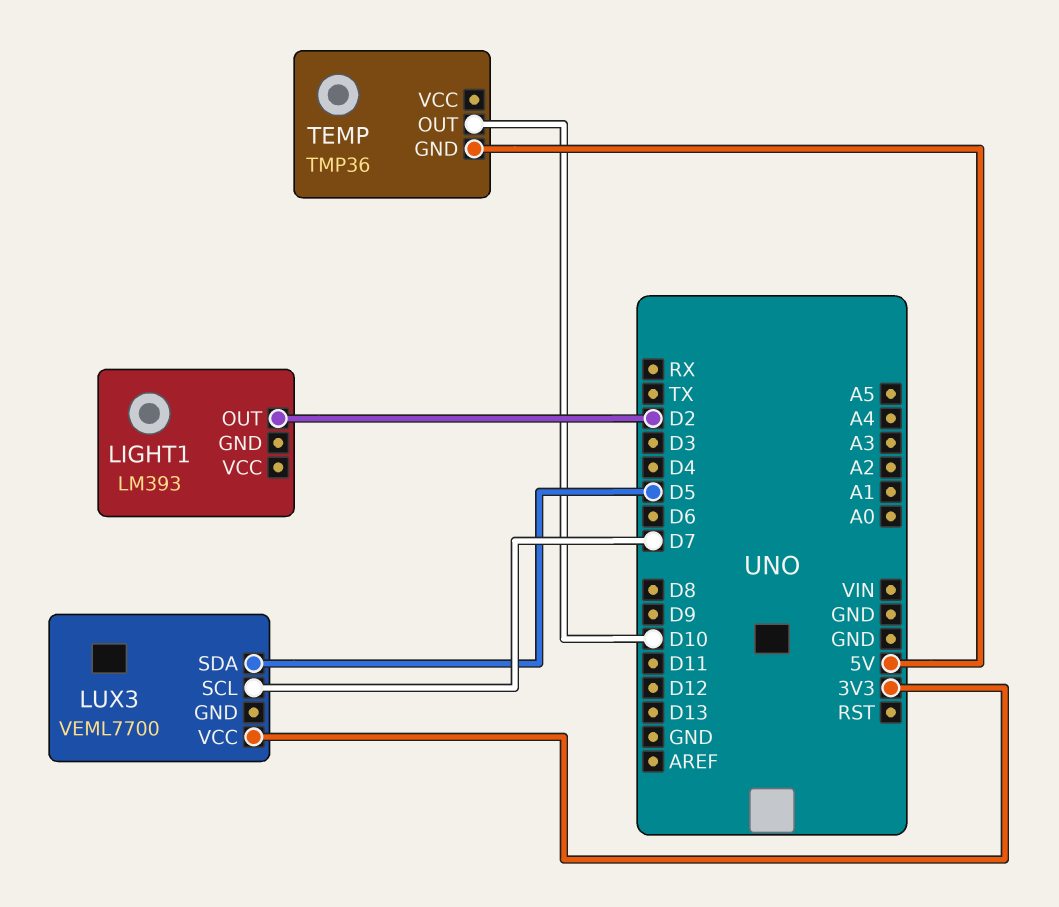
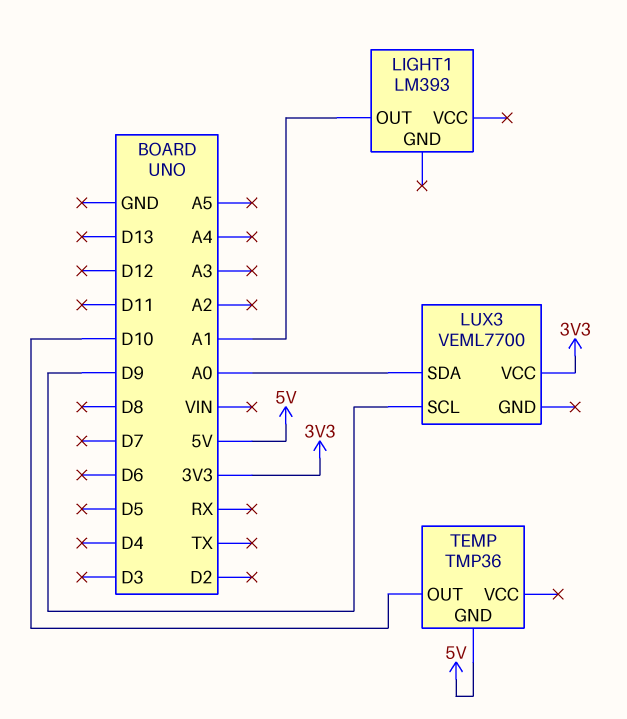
LIGHT1 pin OUT: D2 -> A1
LUX3 pin SCL: D7 -> D9
LUX3 pin SDA: D5 -> A0

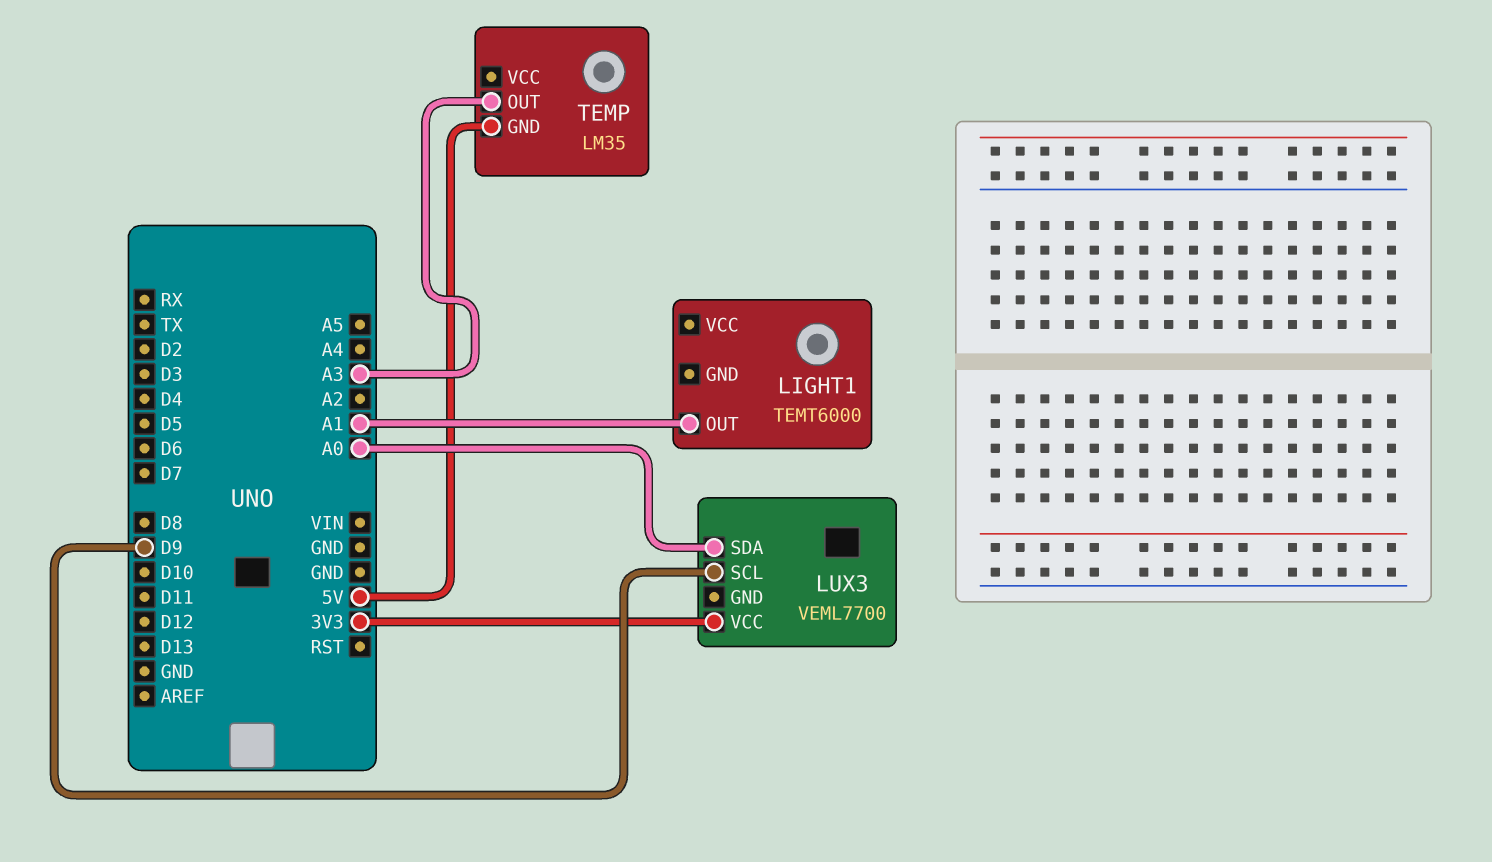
LIGHT1: LM393 -> TEMT6000
TEMP: TMP36 -> LM35
TEMP pin OUT: D10 -> A3

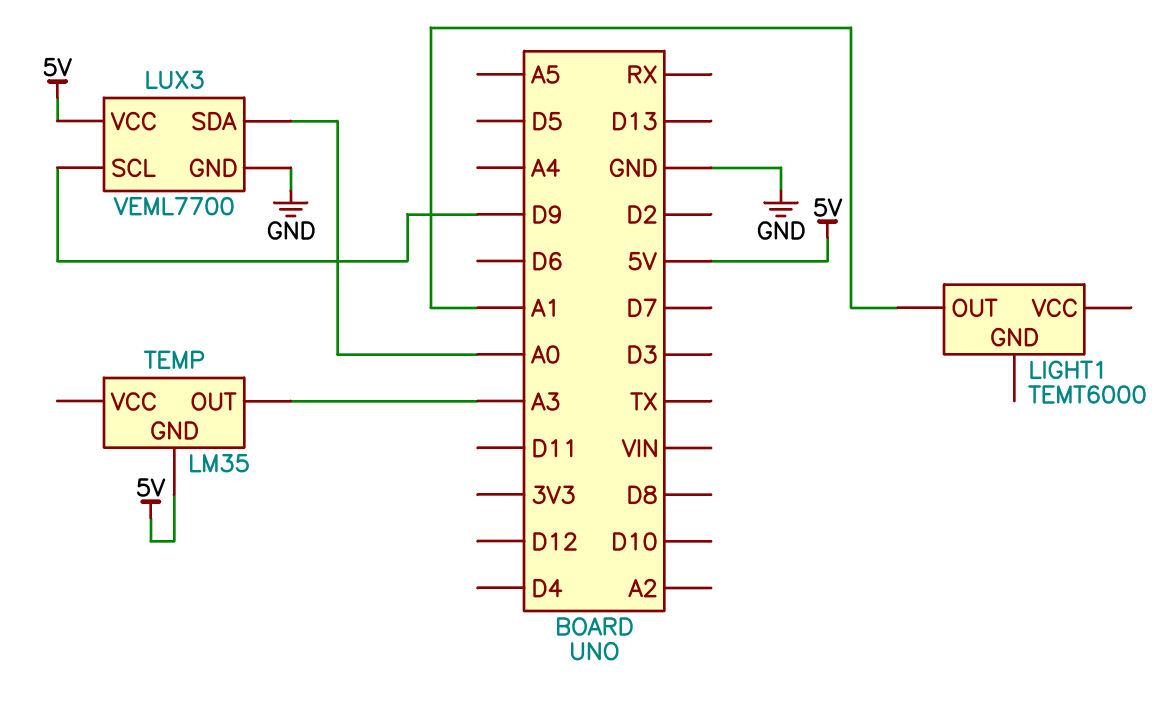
LUX3 pin GND: none -> GND
LUX3 pin VCC: 3V3 -> 5V

